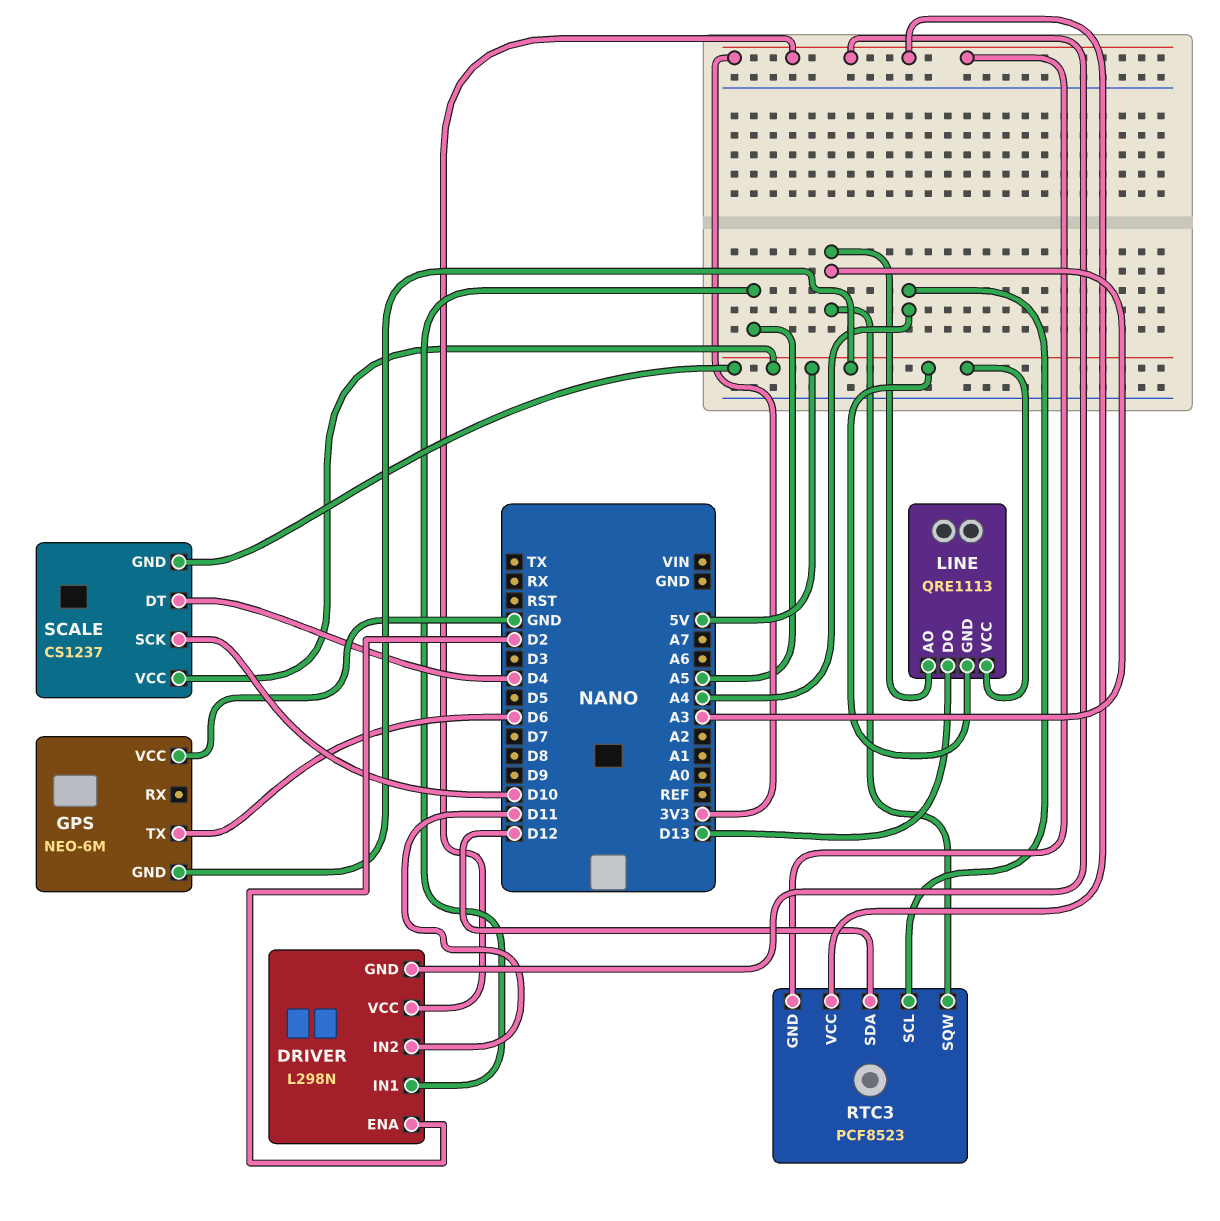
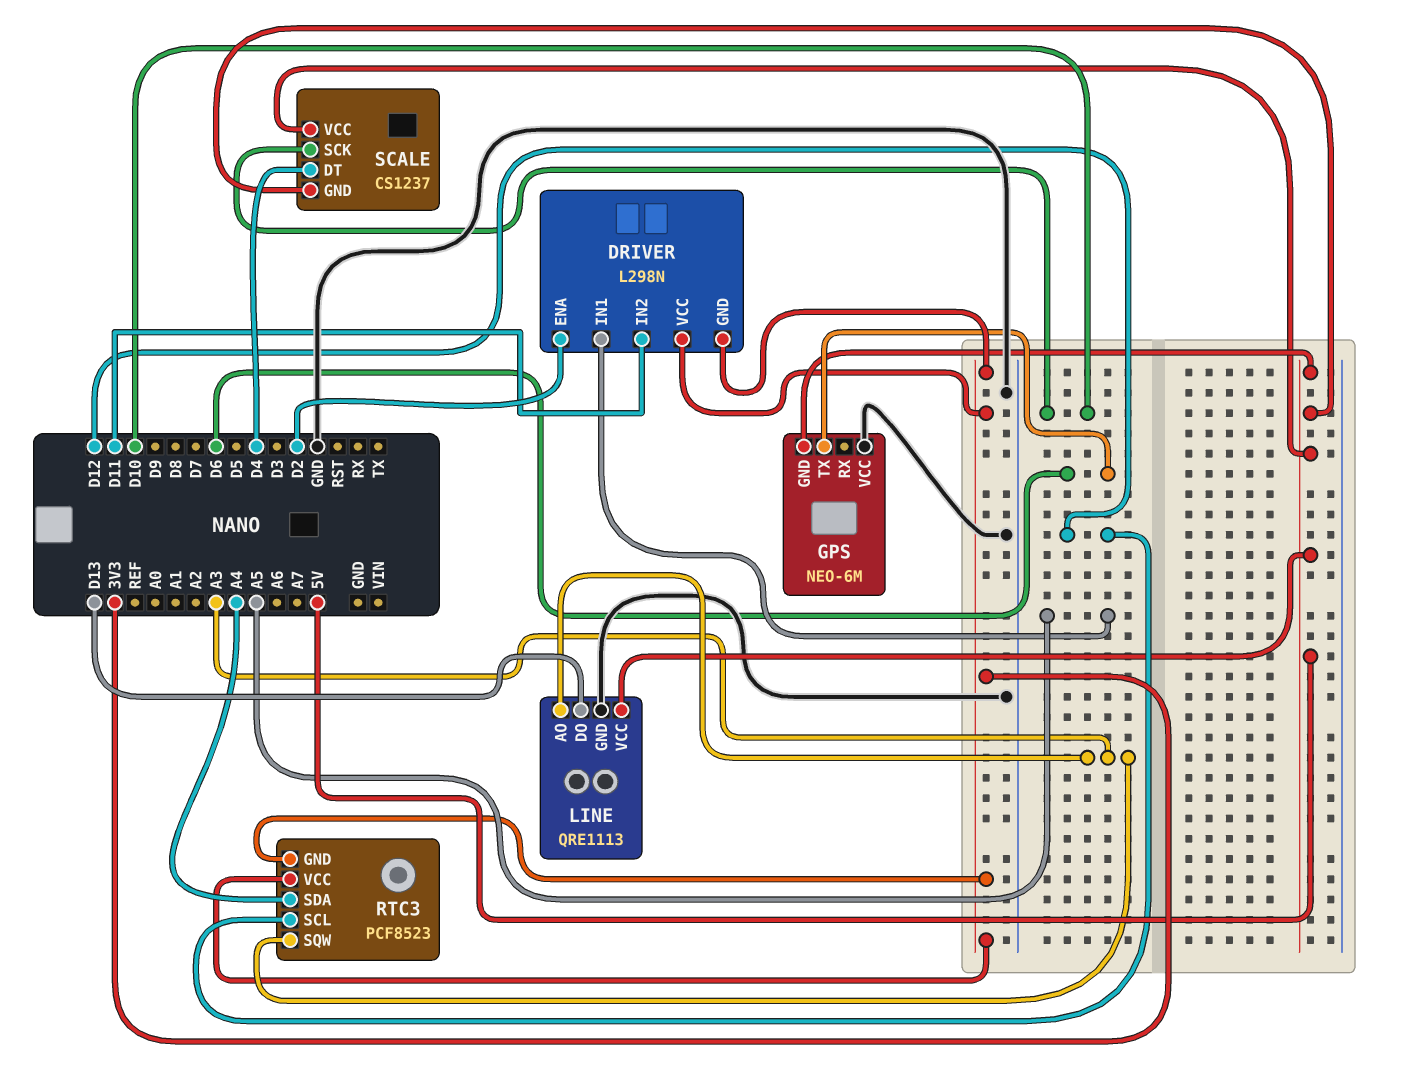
LINE pin GND: 5V -> GND
RTC3 pin SCL: A4 -> D12
RTC3 pin SDA: D12 -> A4

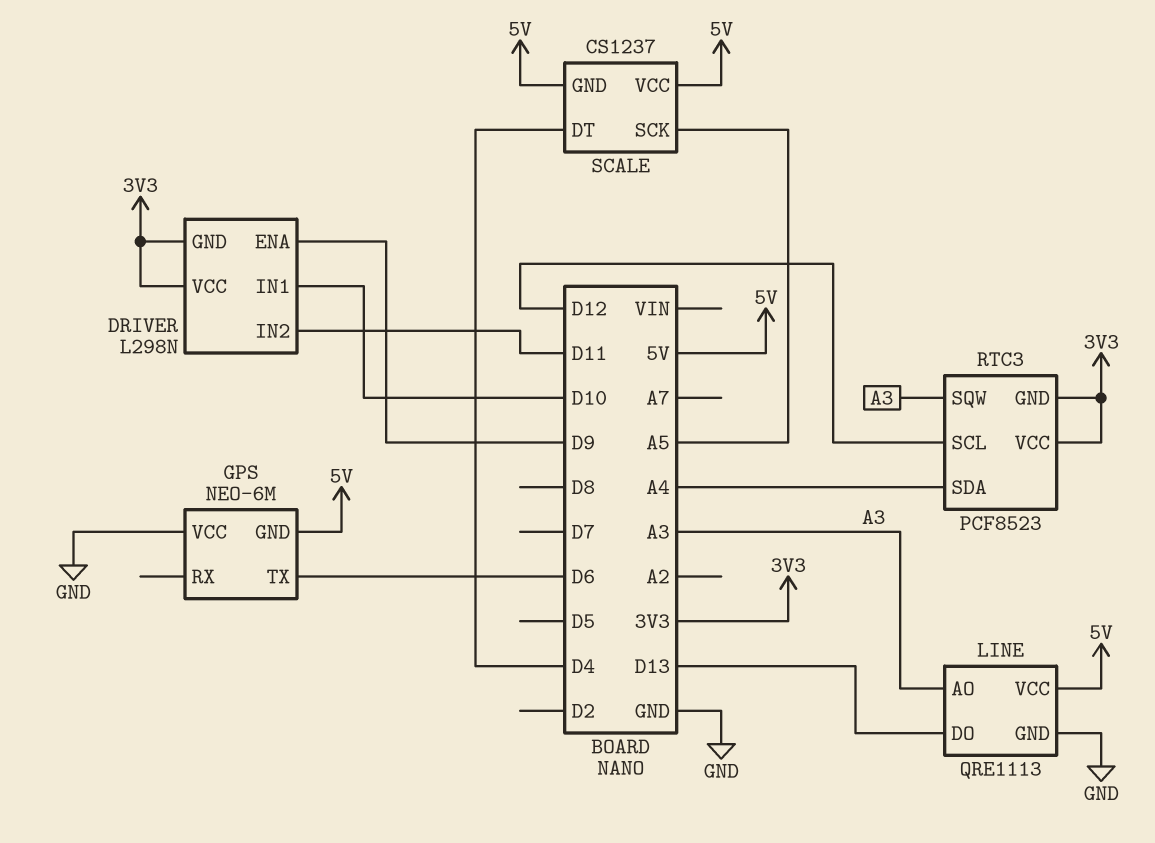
DRIVER pin ENA: D2 -> D9
DRIVER pin IN1: A5 -> D10
SCALE pin SCK: D10 -> A5

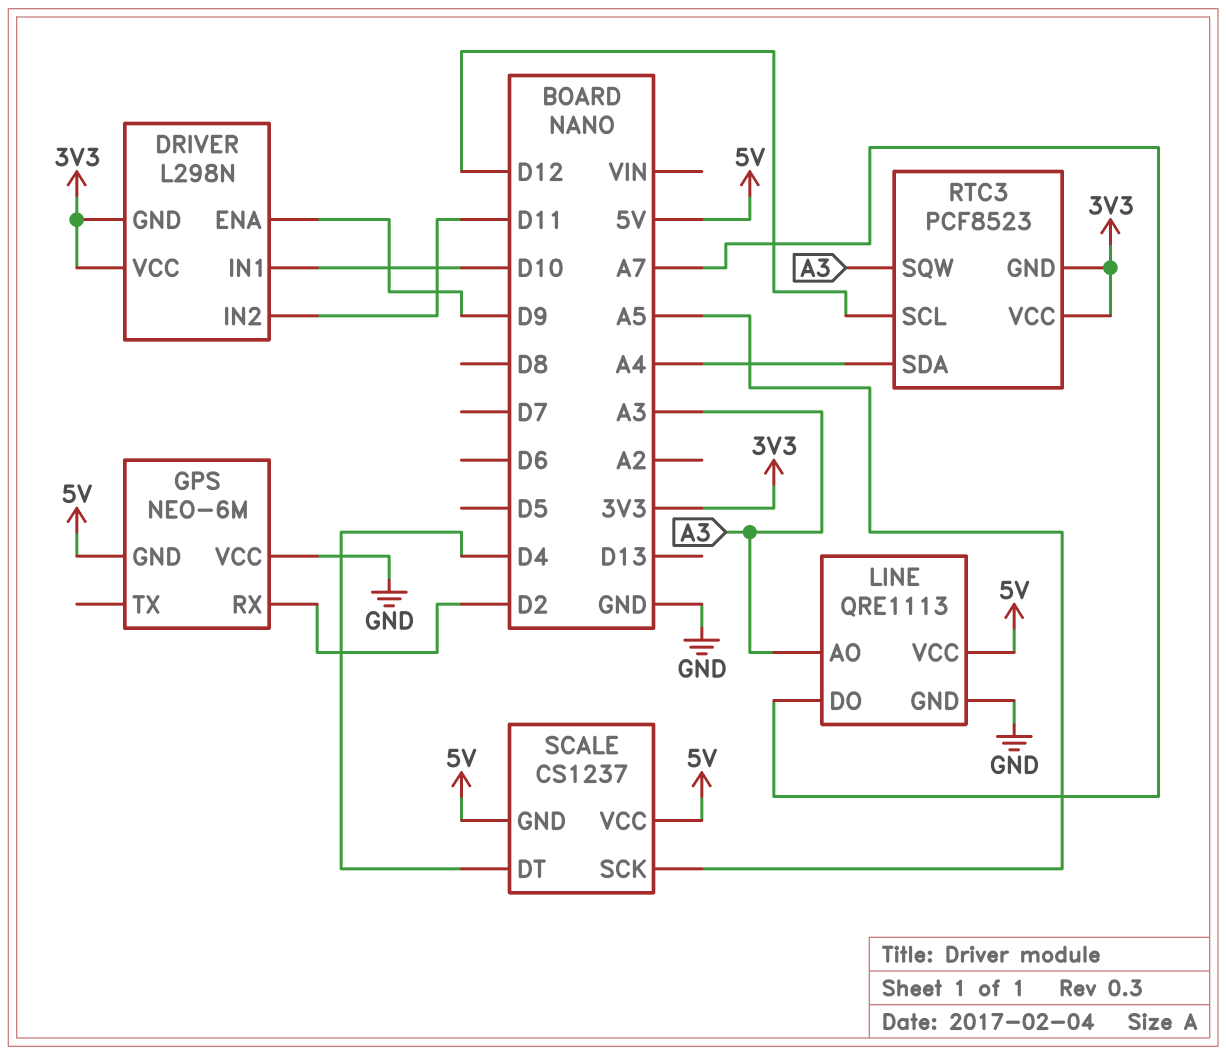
GPS pin RX: none -> D2
GPS pin TX: D6 -> none
LINE pin DO: D13 -> A7

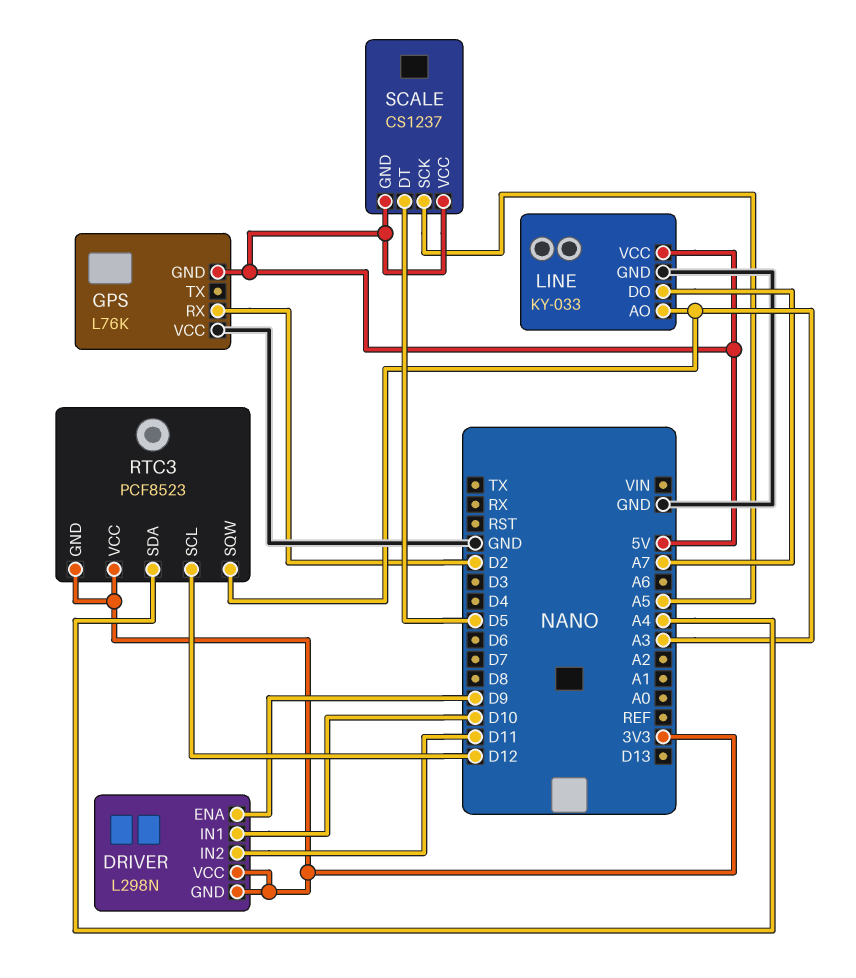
GPS: NEO-6M -> L76K
LINE: QRE1113 -> KY-033
SCALE pin DT: D4 -> D5

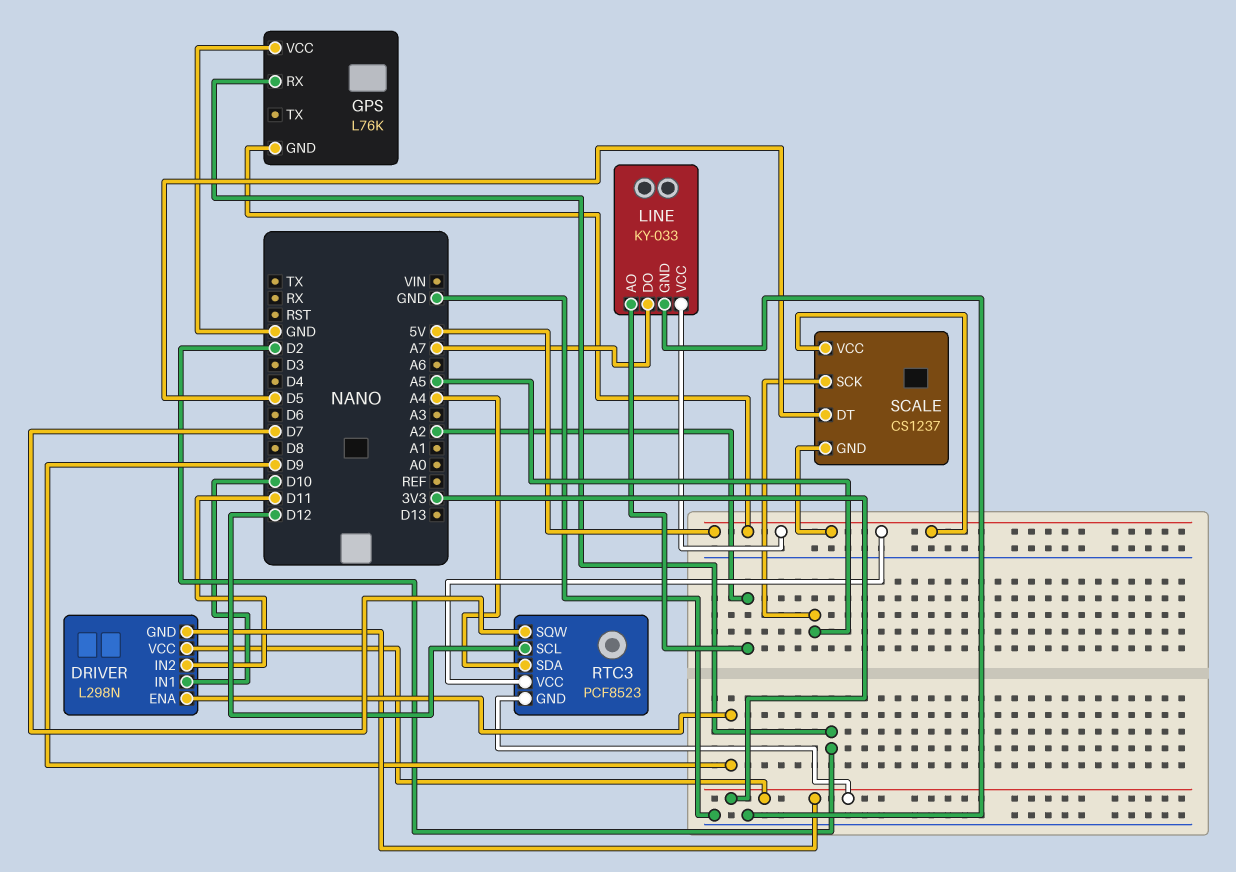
LINE pin AO: A3 -> A2
RTC3 pin SQW: A3 -> D7
RTC3 pin VCC: 3V3 -> 5V

